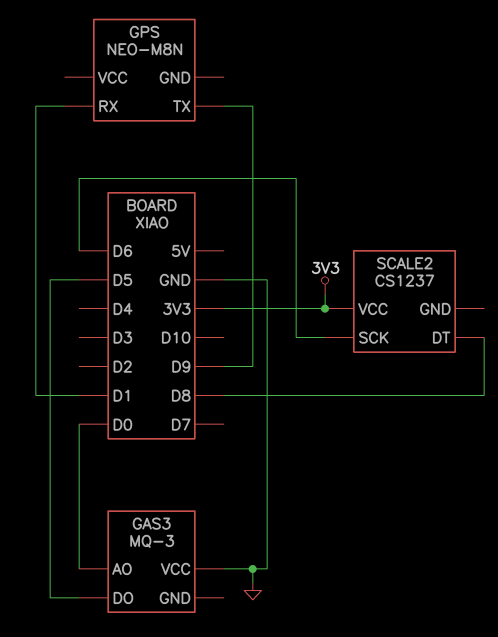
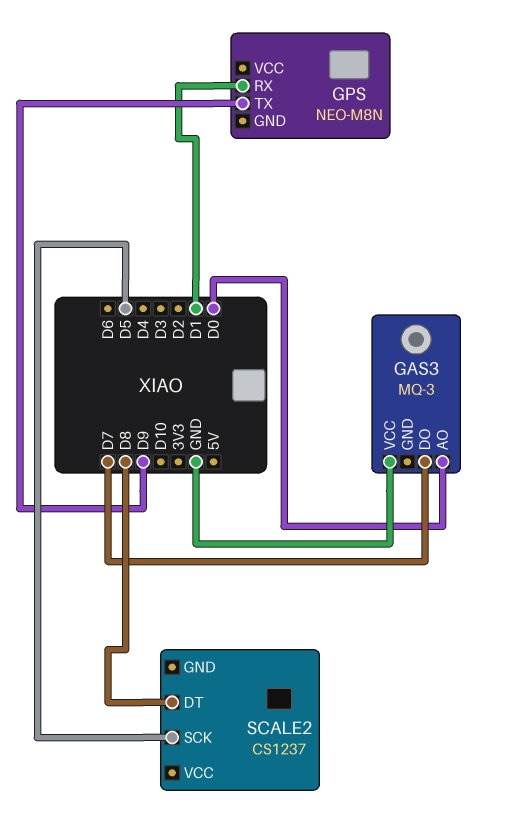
GAS3 pin DO: D5 -> D7
SCALE2 pin SCK: D6 -> D5
SCALE2 pin VCC: 3V3 -> none

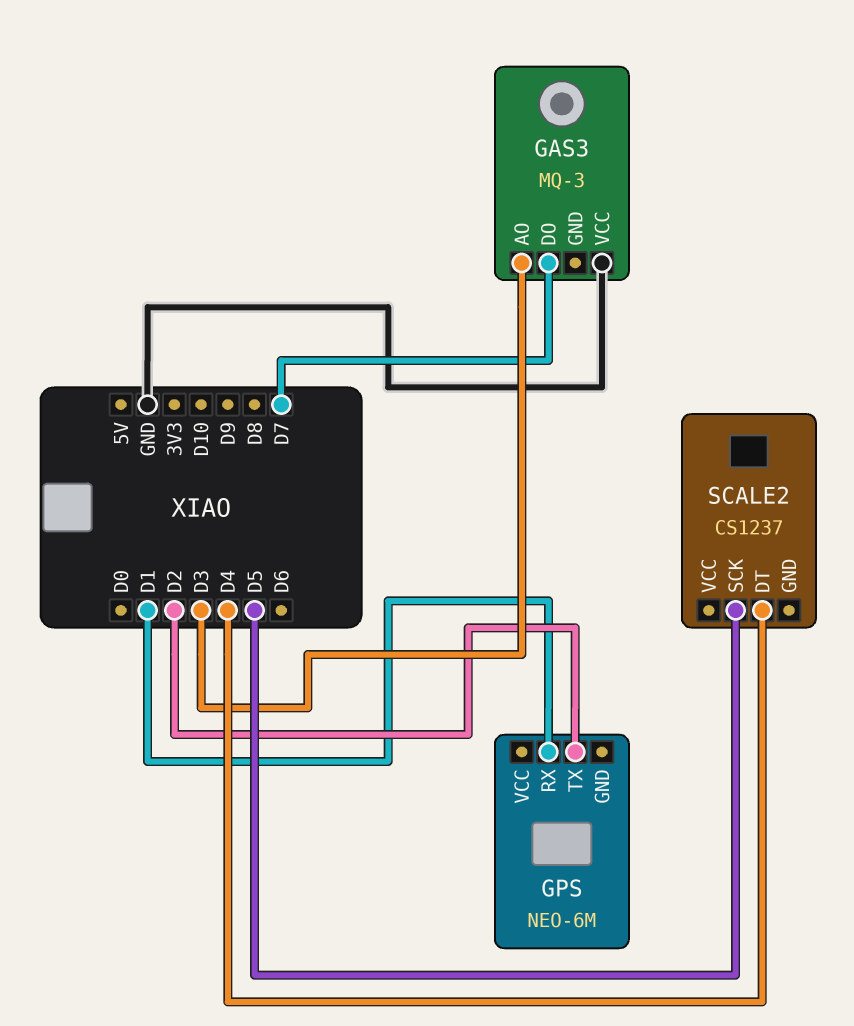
GAS3 pin AO: D0 -> D3
GPS: NEO-M8N -> NEO-6M
GPS pin TX: D9 -> D2
SCALE2 pin DT: D8 -> D4

